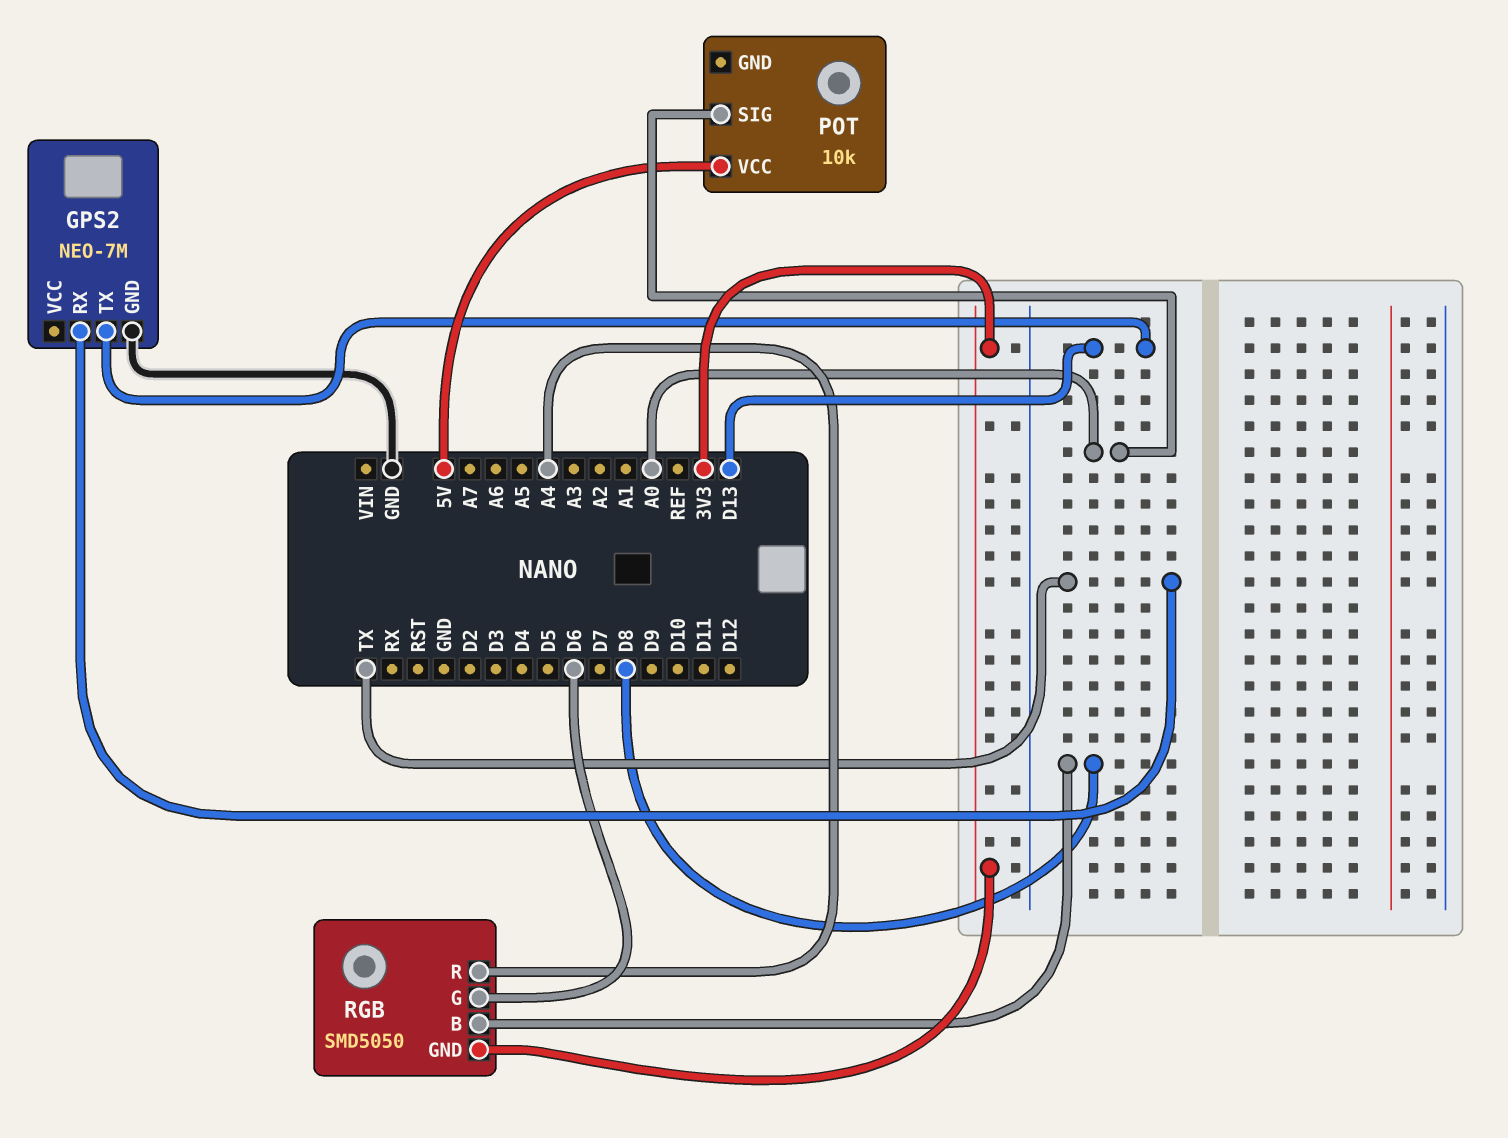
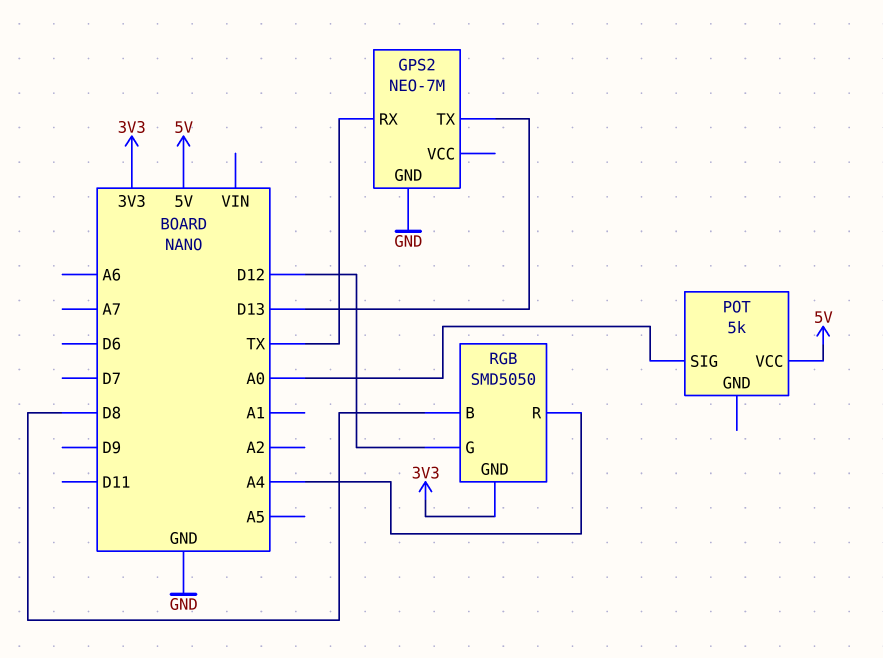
POT: 10k -> 5k
RGB pin G: D6 -> D12

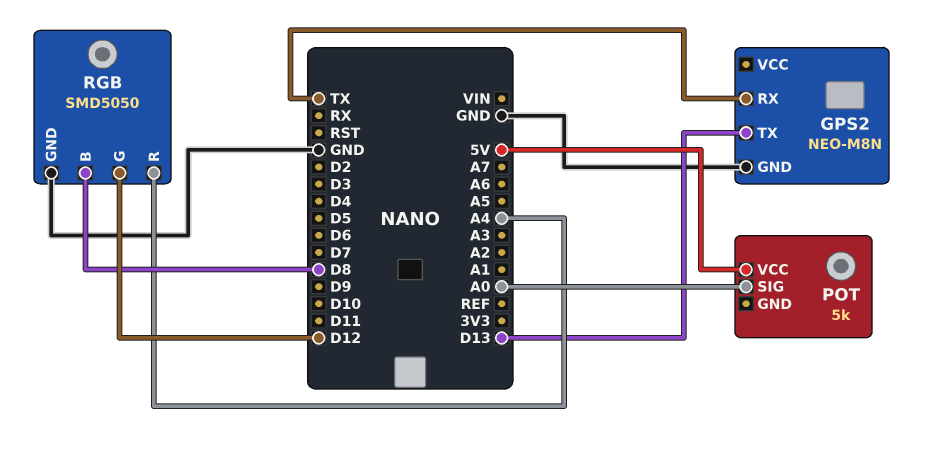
GPS2: NEO-7M -> NEO-M8N
RGB pin GND: 3V3 -> GND

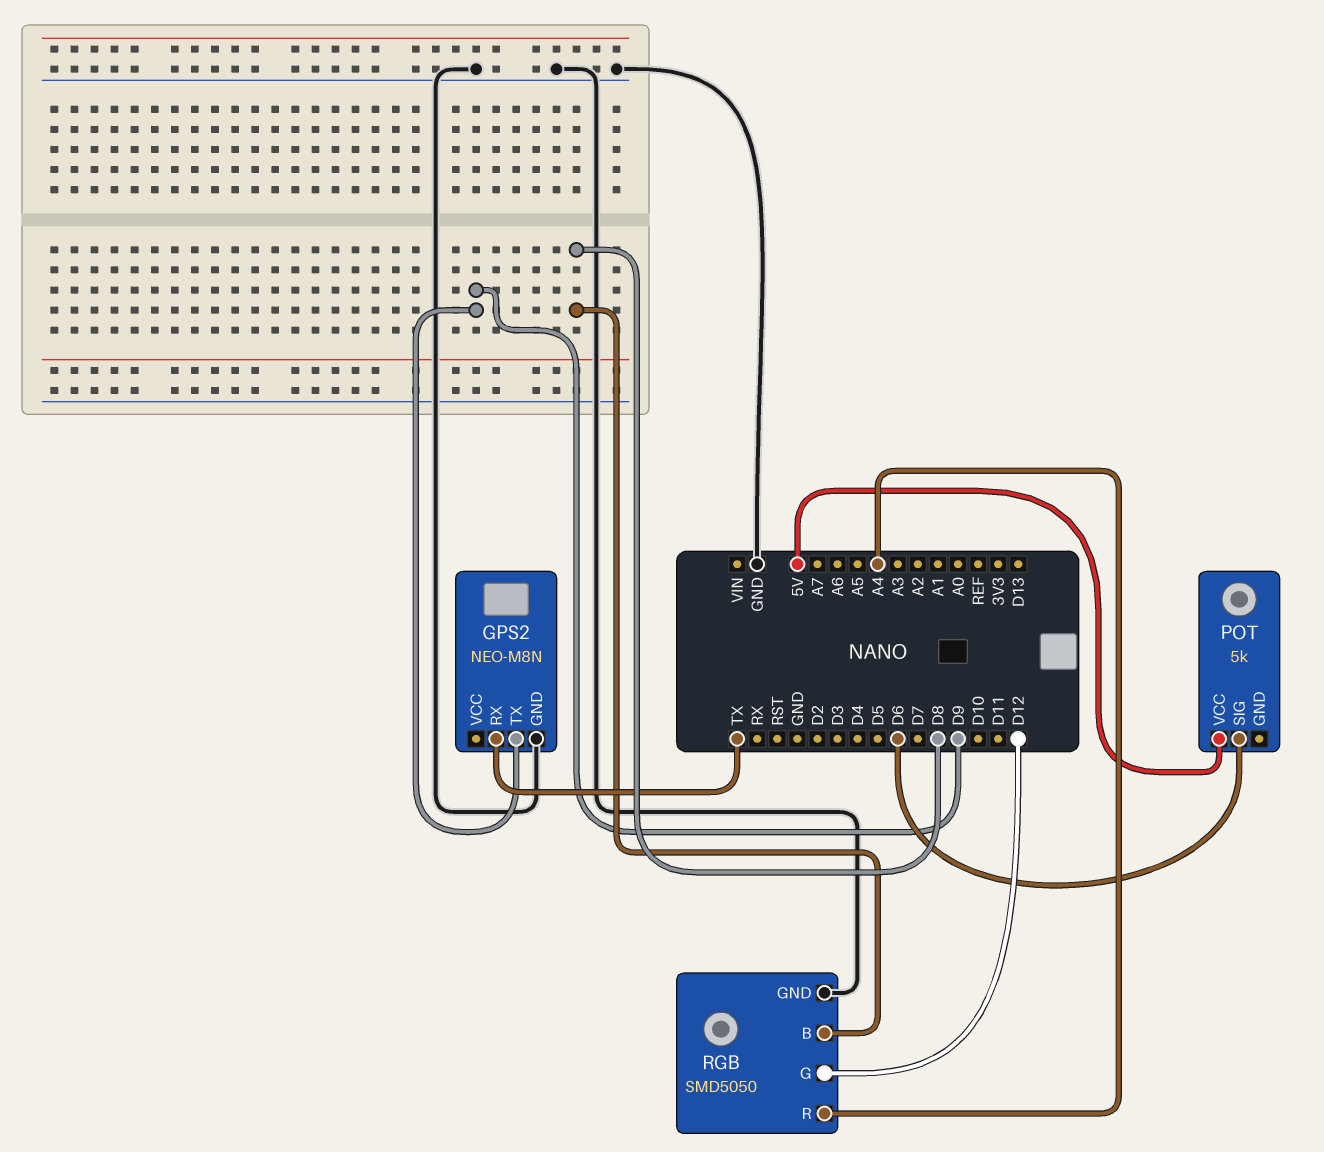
GPS2 pin TX: D13 -> D9
POT pin SIG: A0 -> D6

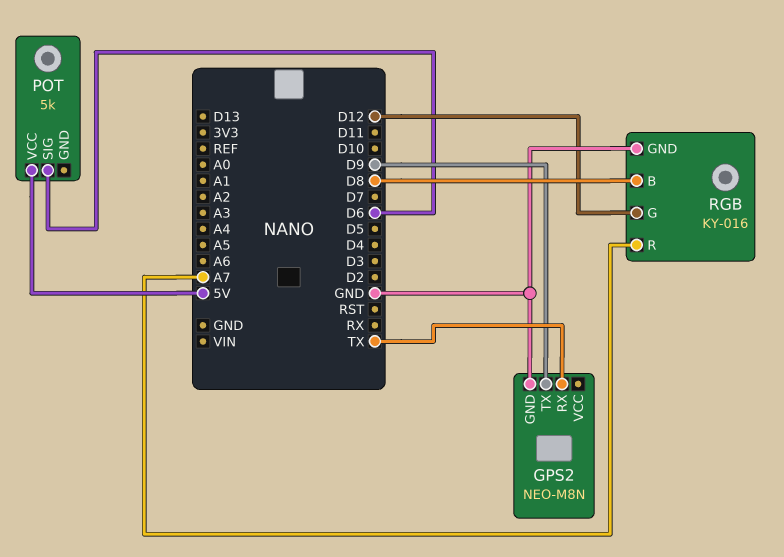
RGB: SMD5050 -> KY-016
RGB pin R: A4 -> A7

